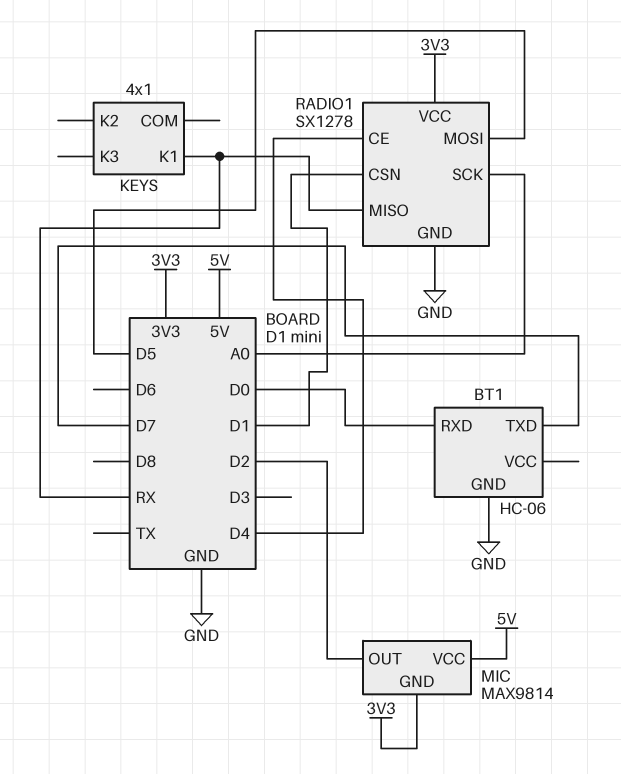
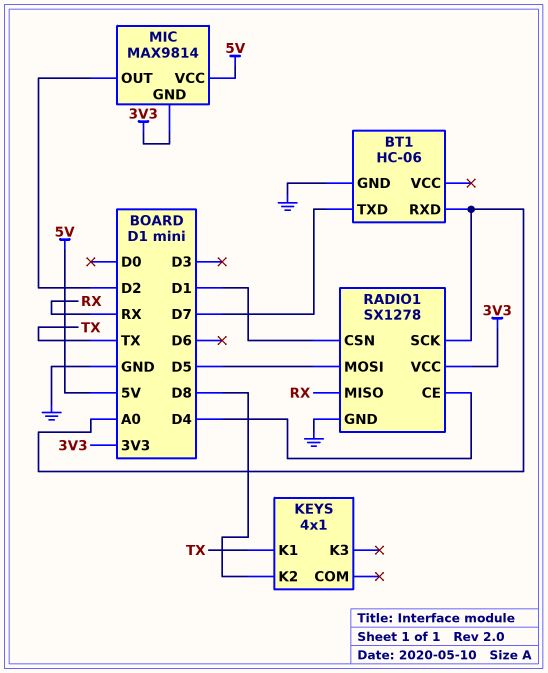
BT1 pin RXD: D0 -> A0
KEYS pin K1: RX -> TX
KEYS pin K2: none -> D8

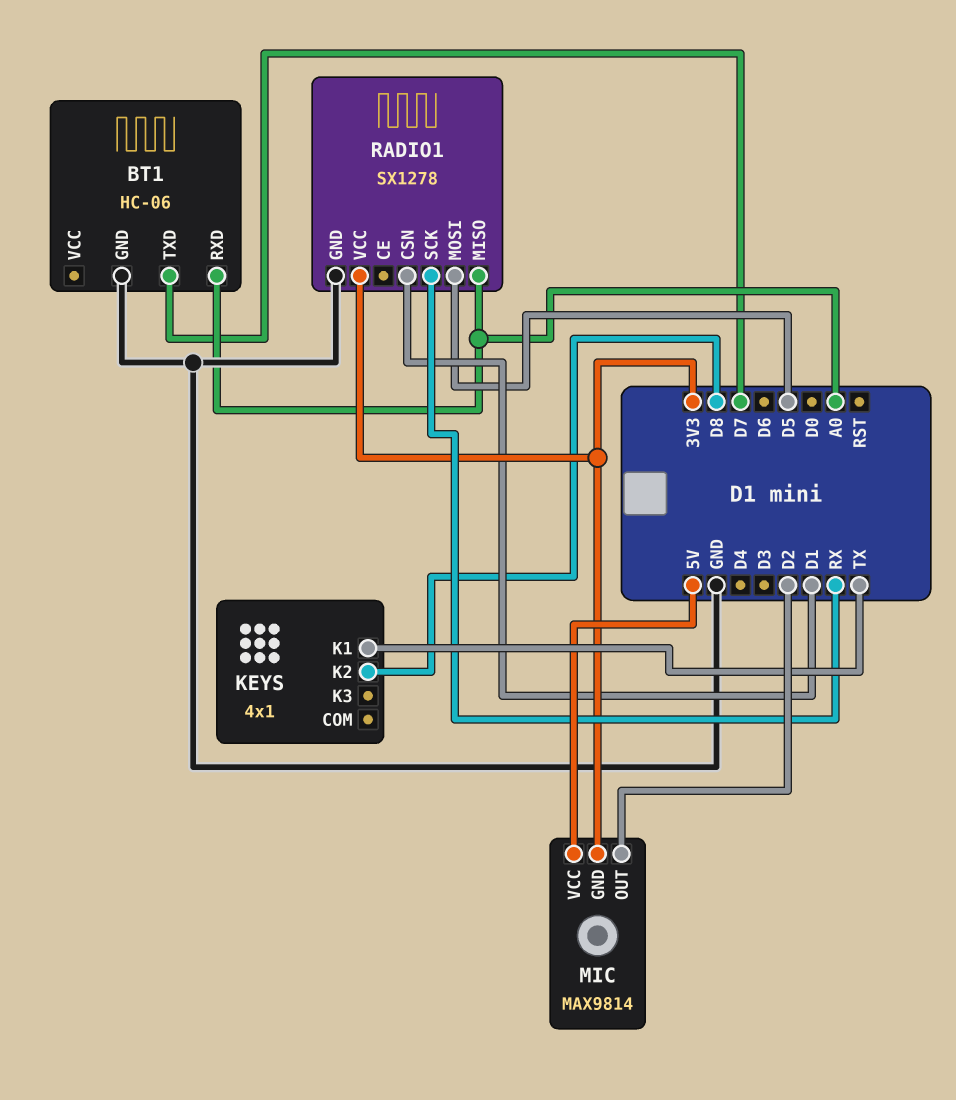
RADIO1 pin CE: D4 -> none
RADIO1 pin MISO: RX -> A0
RADIO1 pin SCK: A0 -> RX

